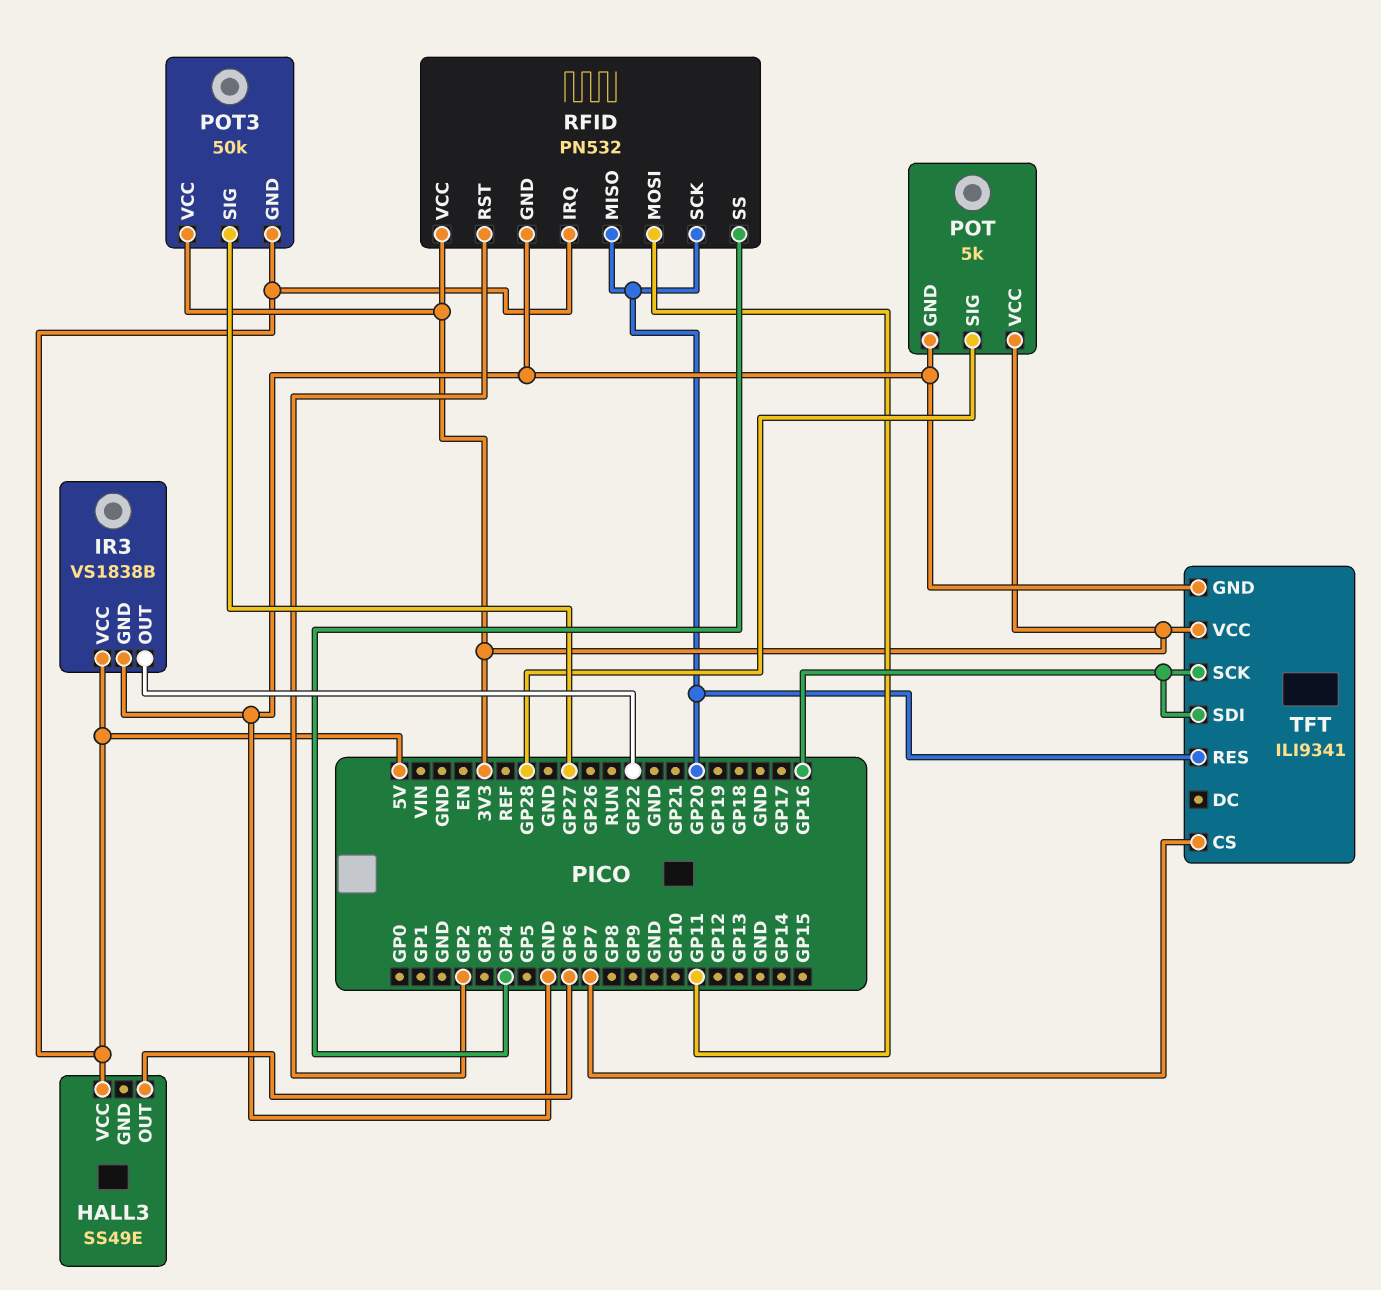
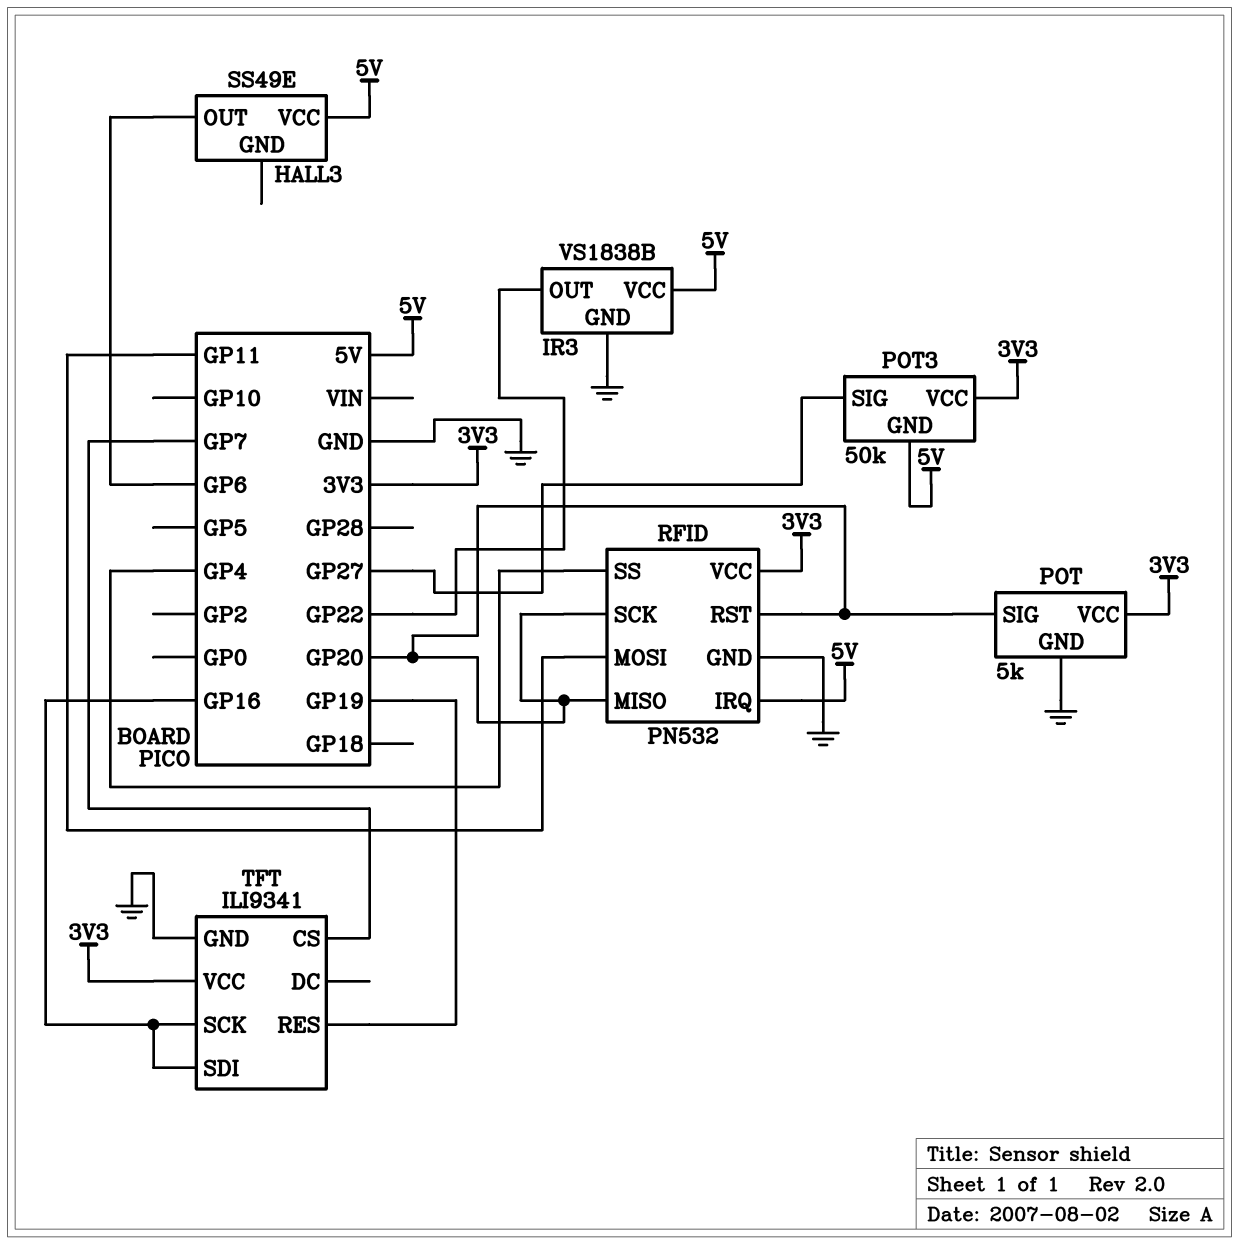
POT pin SIG: GP28 -> GP20
RFID pin RST: GP2 -> GP20
TFT pin RES: GP20 -> GP19

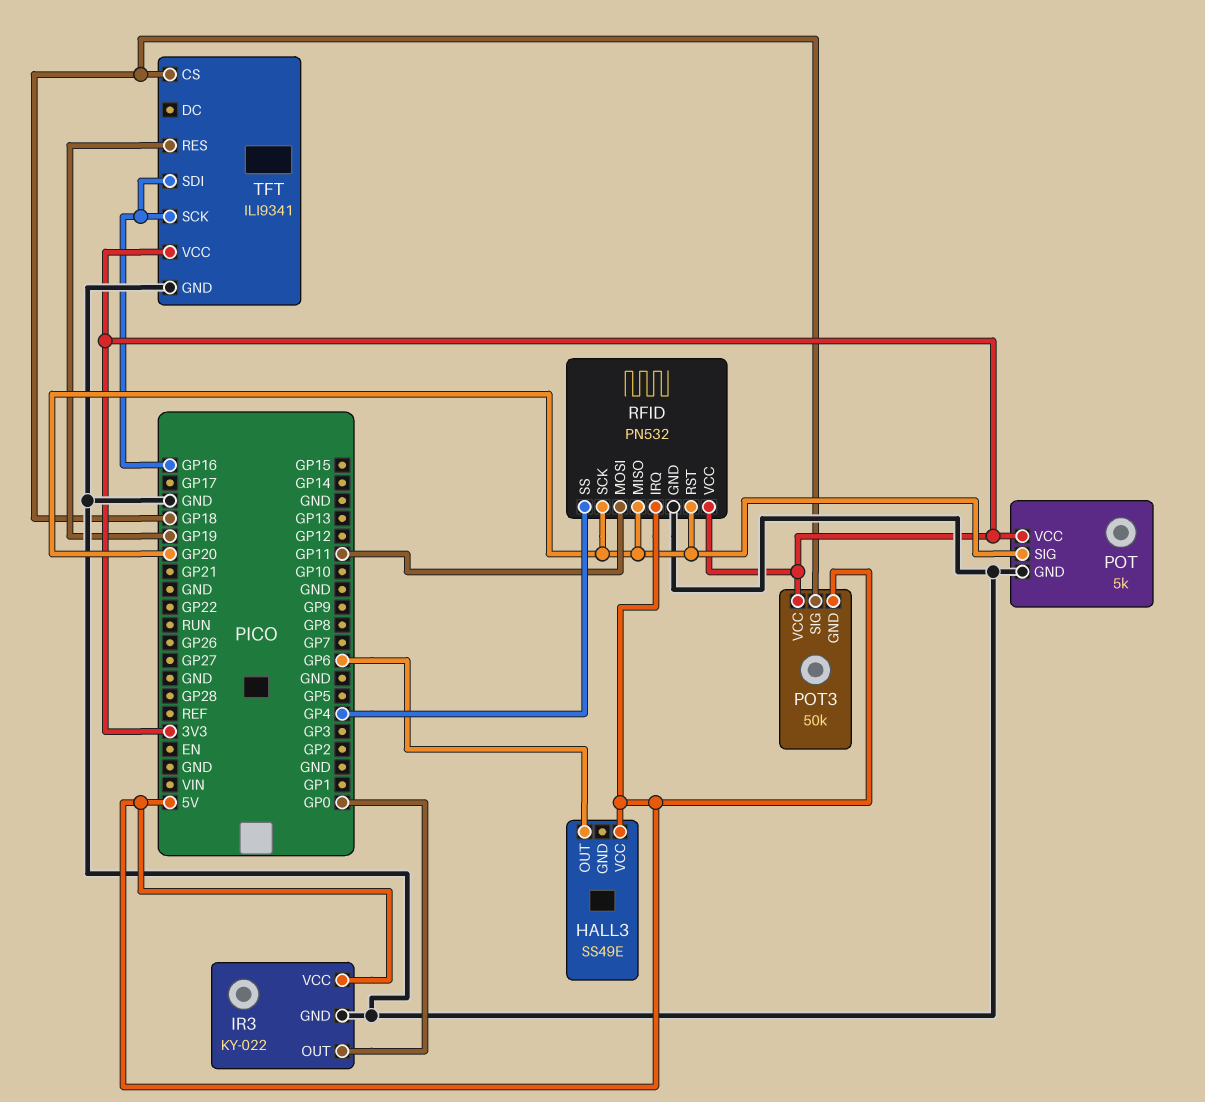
IR3: VS1838B -> KY-022
IR3 pin OUT: GP22 -> GP0
POT3 pin SIG: GP27 -> GP18
TFT pin CS: GP7 -> GP18

